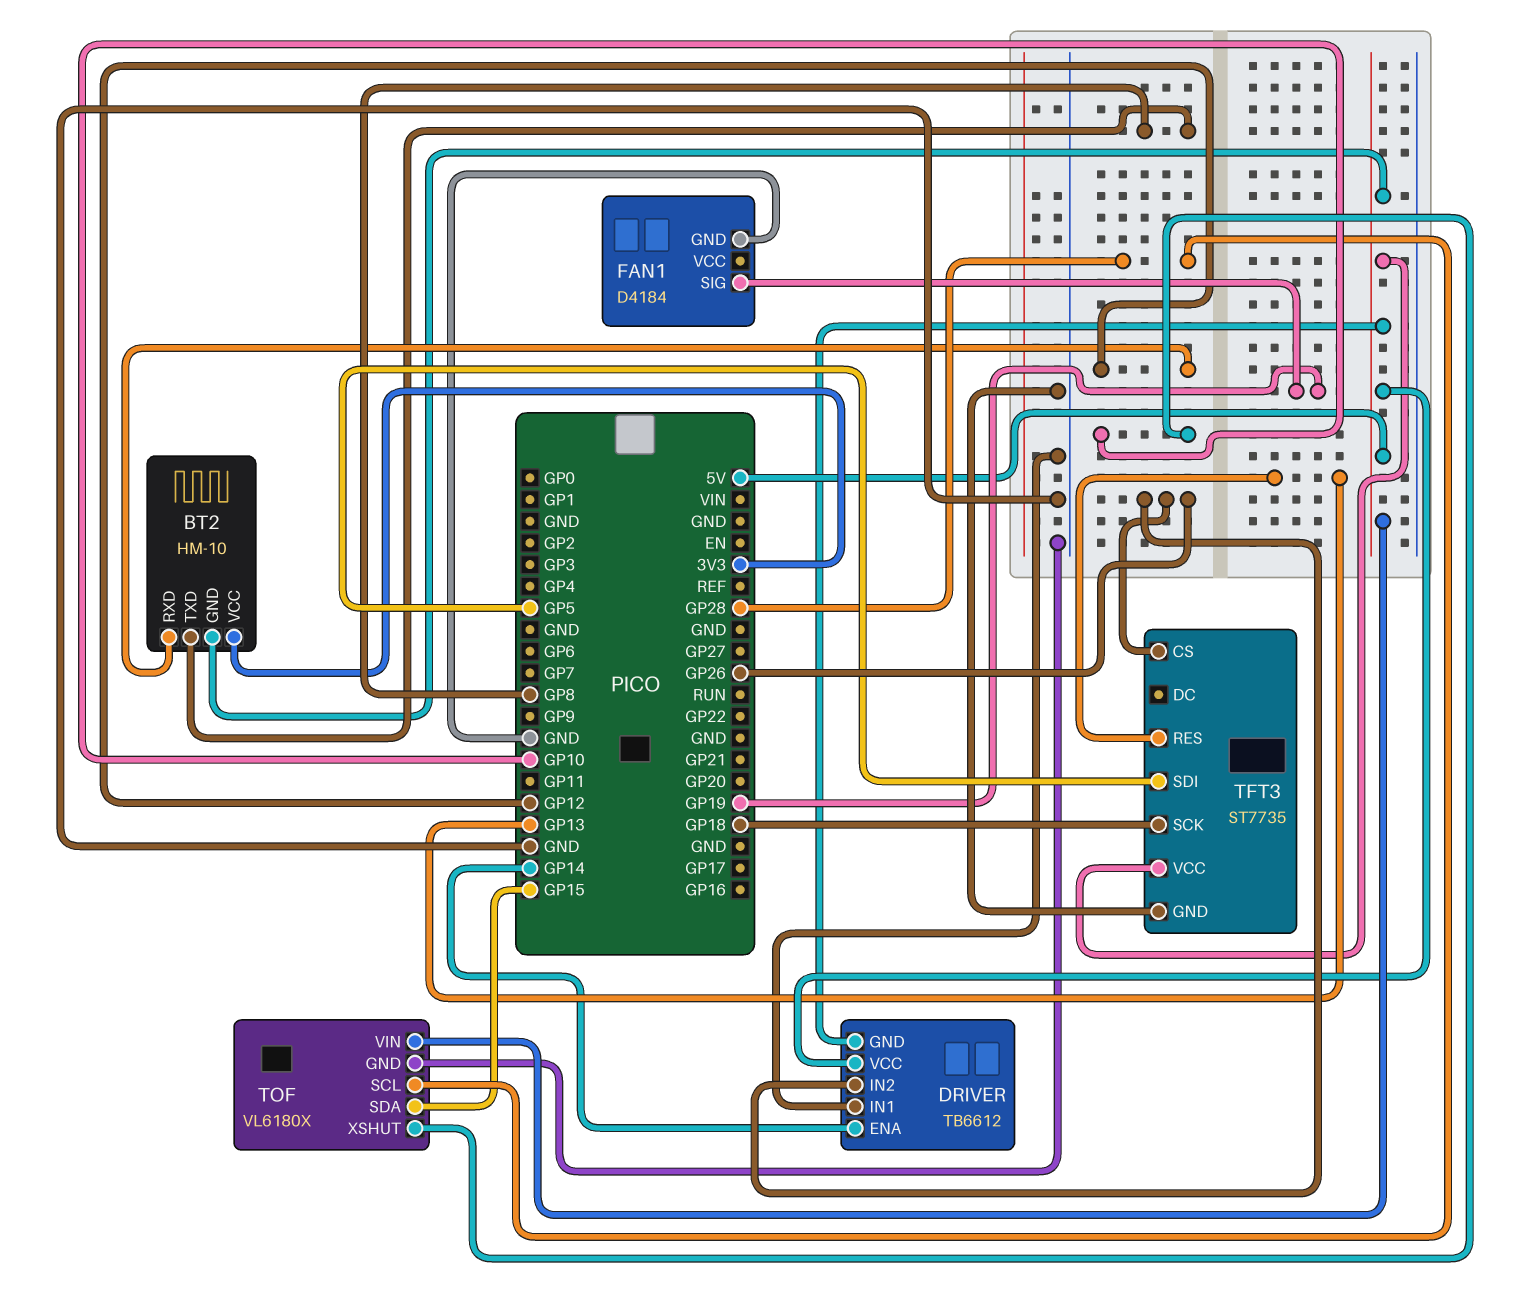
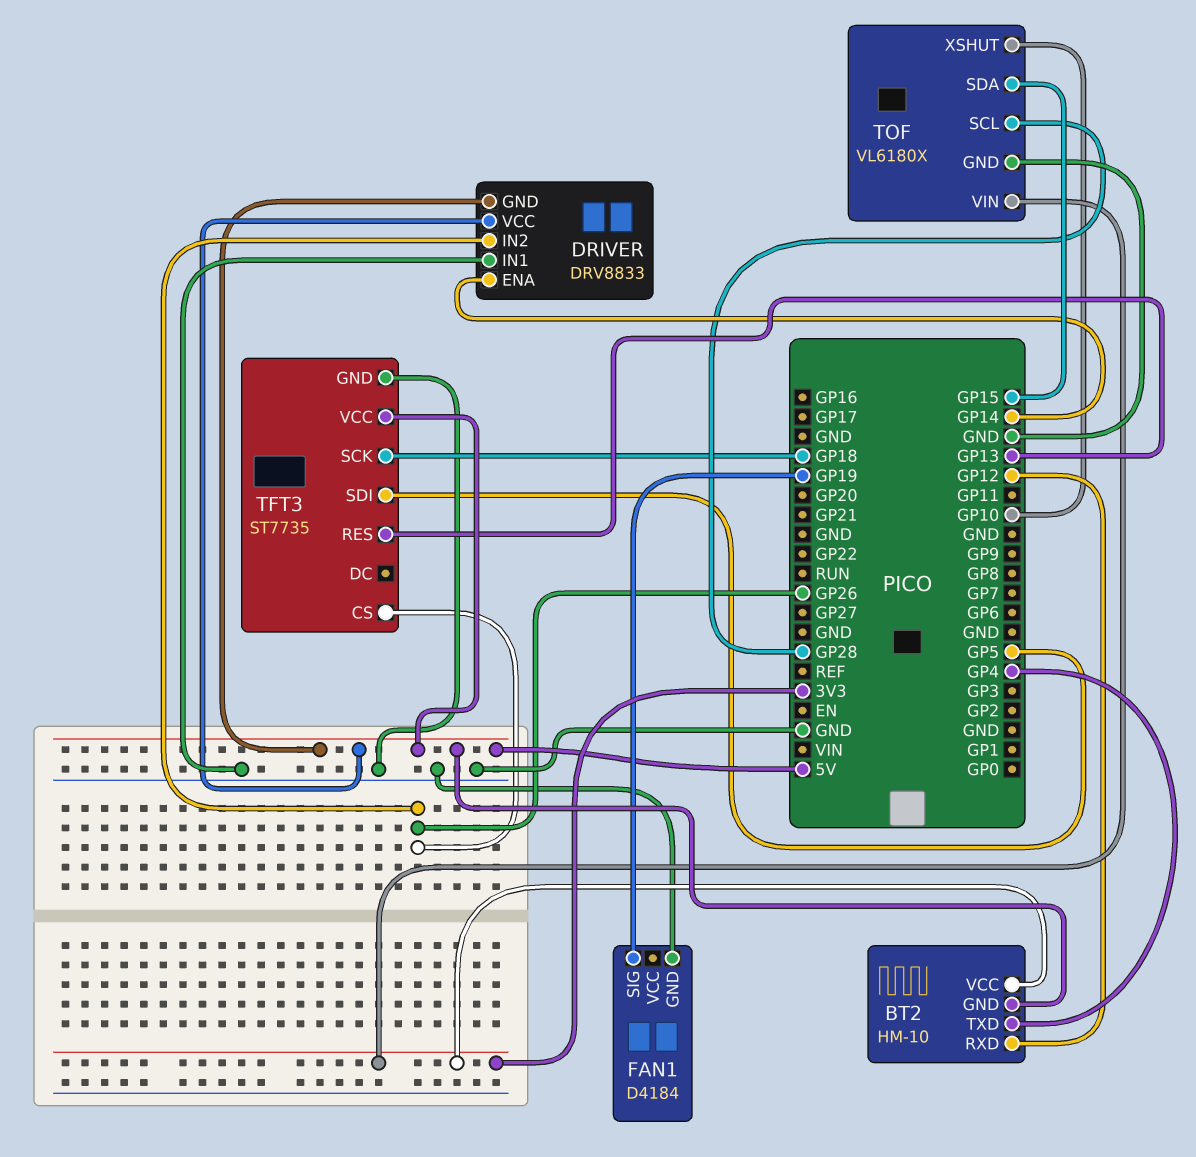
BT2 pin TXD: GP8 -> GP4
DRIVER: TB6612 -> DRV8833
TOF pin VIN: 5V -> 3V3

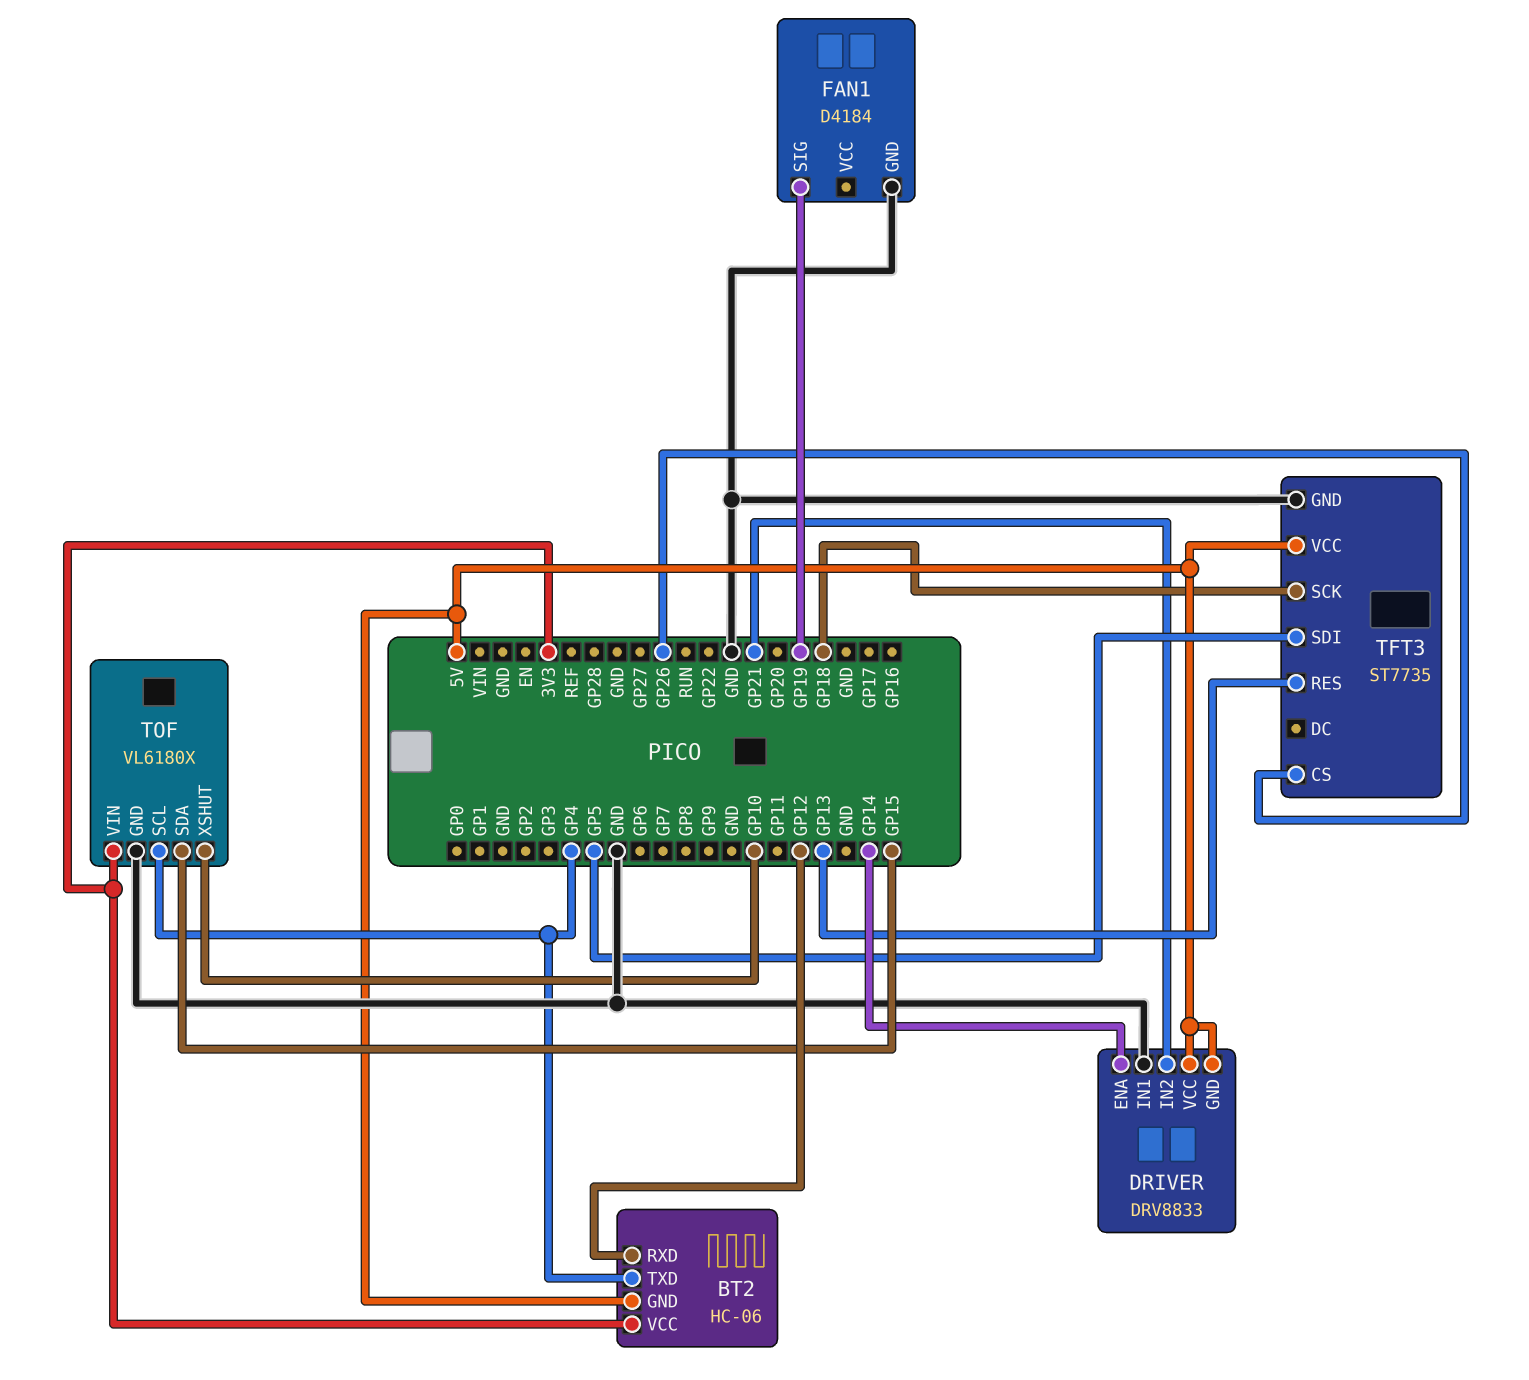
BT2: HM-10 -> HC-06
DRIVER pin IN2: GP26 -> GP21
TOF pin SCL: GP28 -> GP4

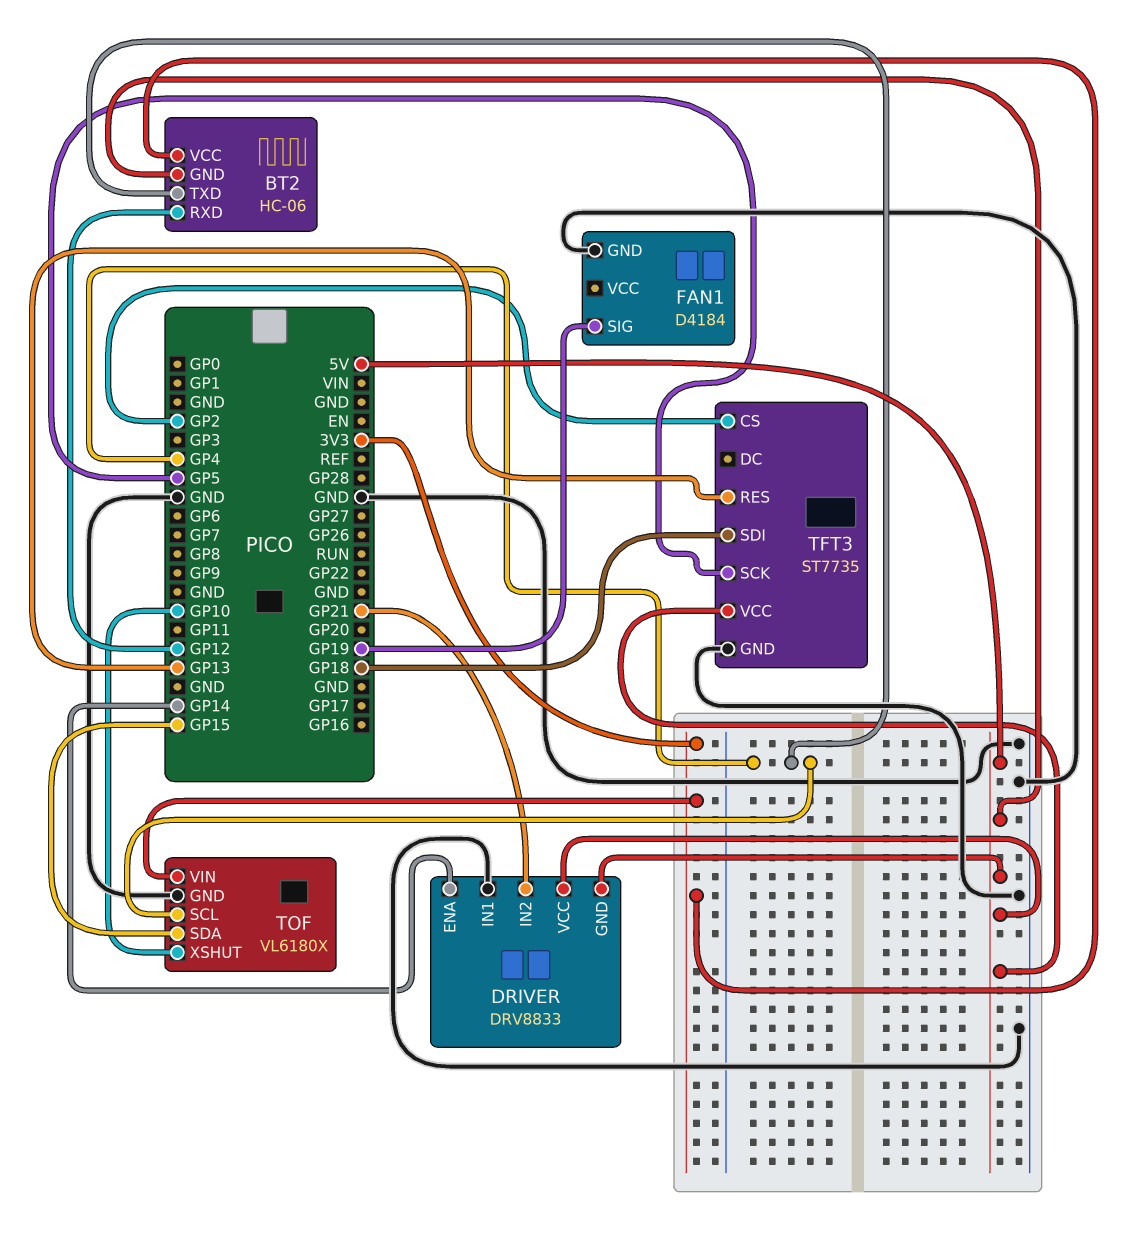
TFT3 pin CS: GP26 -> GP2
TFT3 pin SCK: GP18 -> GP5
TFT3 pin SDI: GP5 -> GP18

